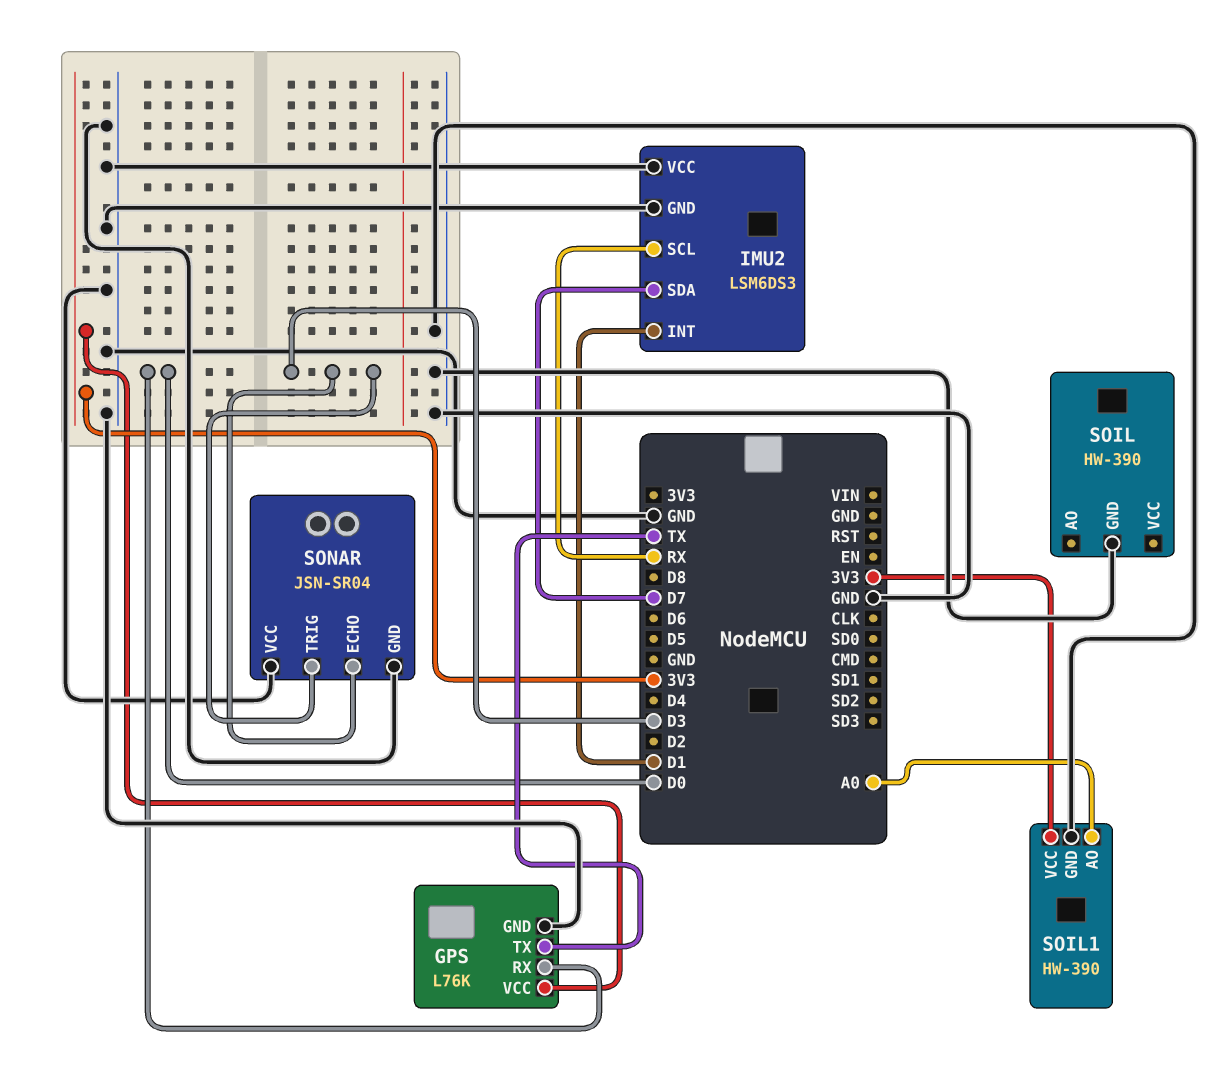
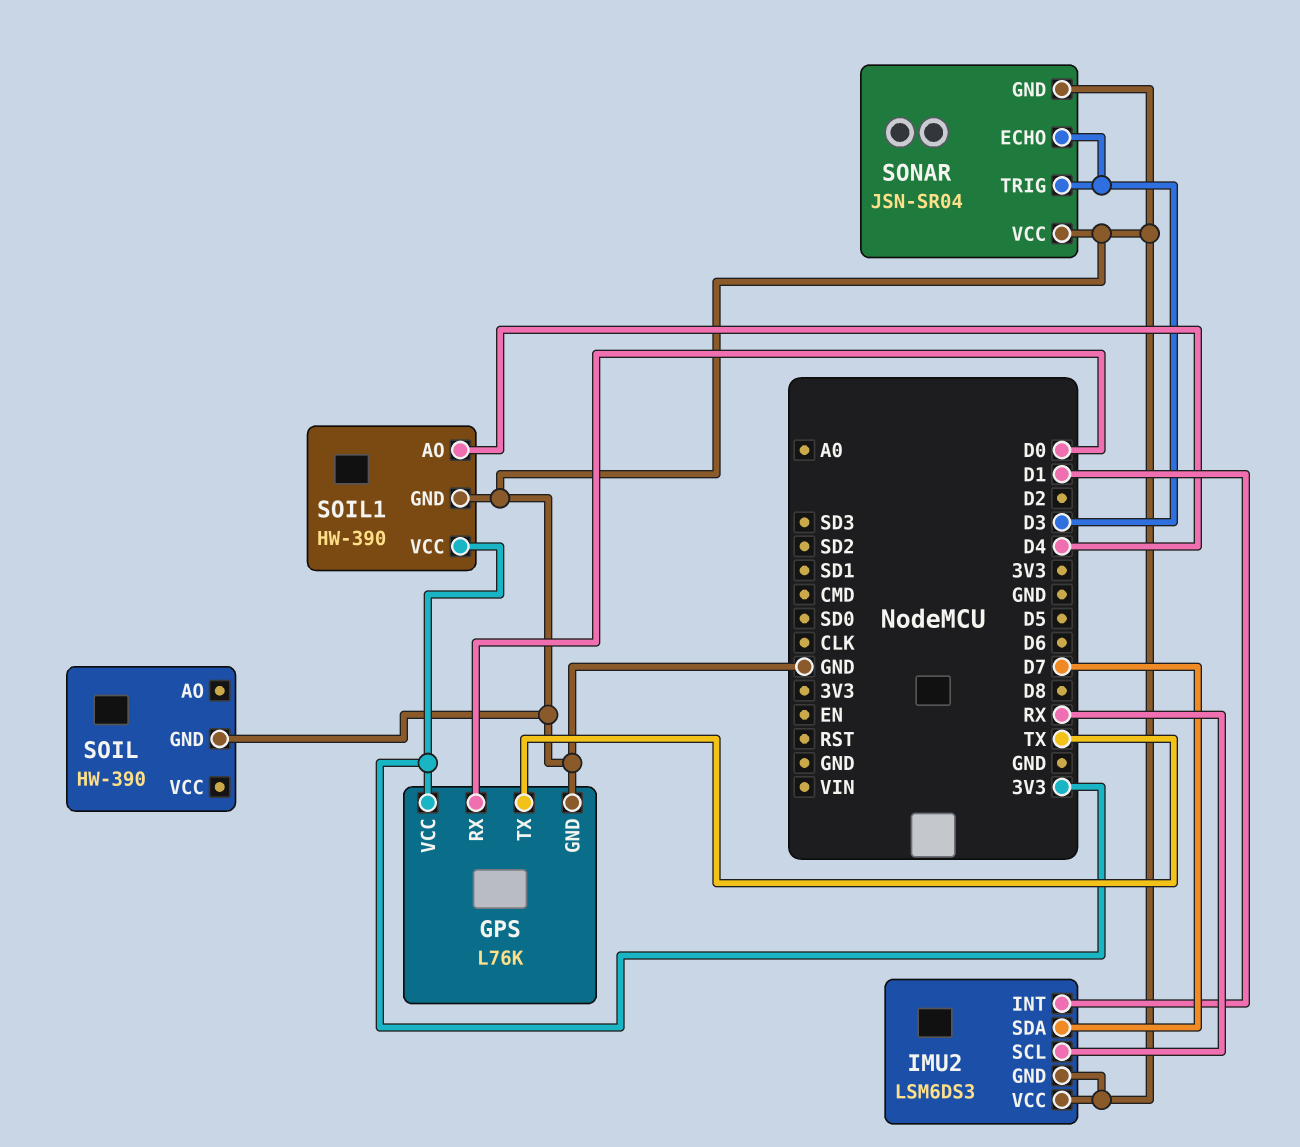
SOIL1 pin AO: A0 -> D4

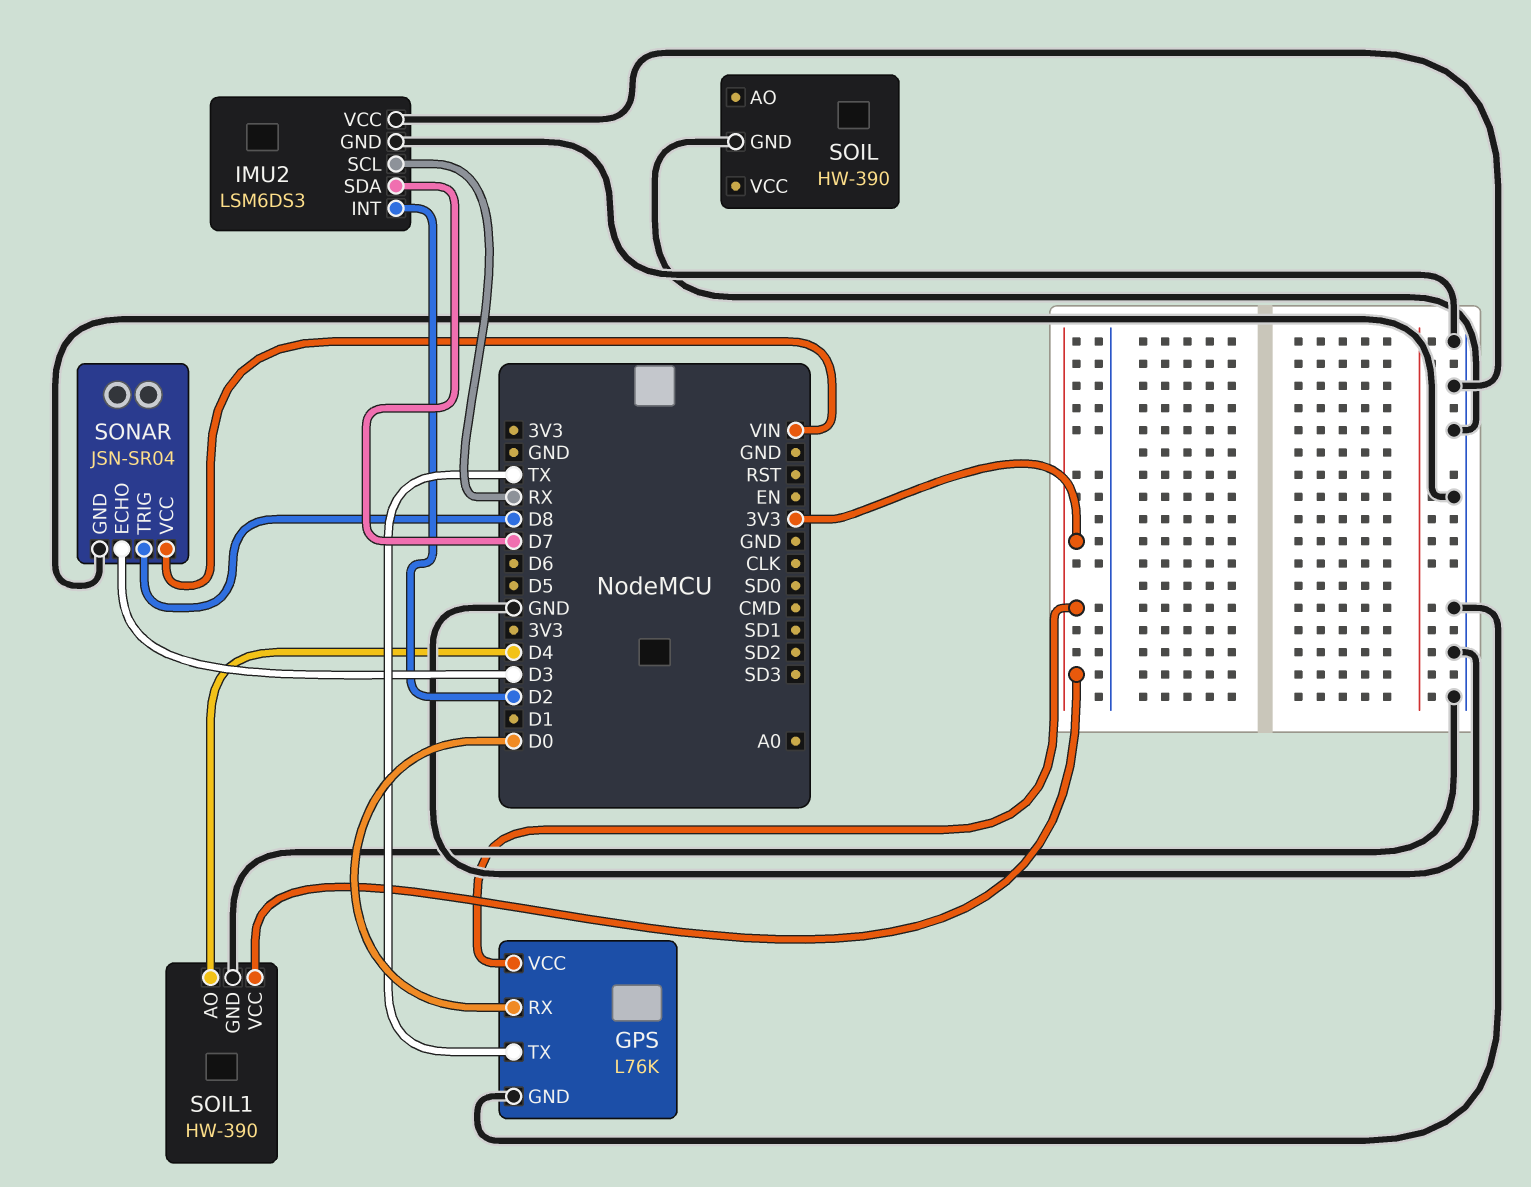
IMU2 pin INT: D1 -> D2
SONAR pin TRIG: D3 -> D8
SONAR pin VCC: GND -> VIN

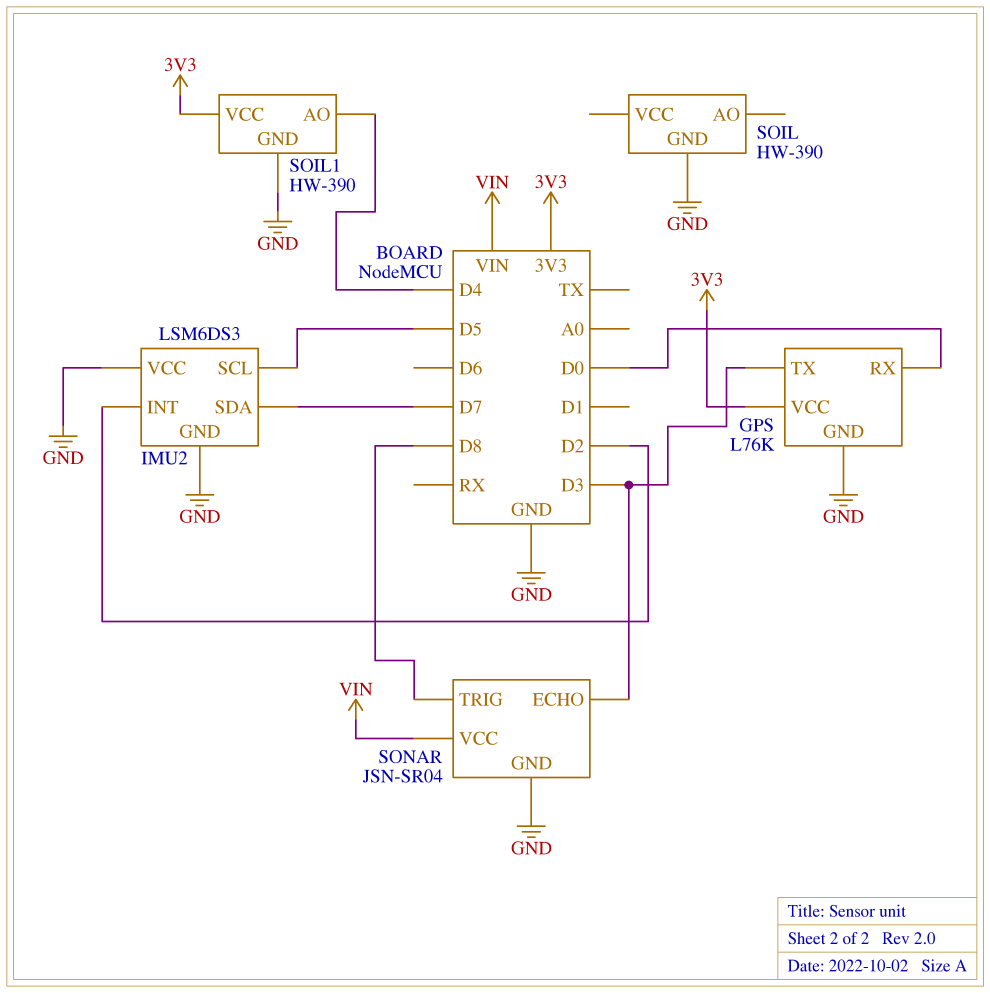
GPS pin TX: TX -> D3
IMU2 pin SCL: RX -> D5

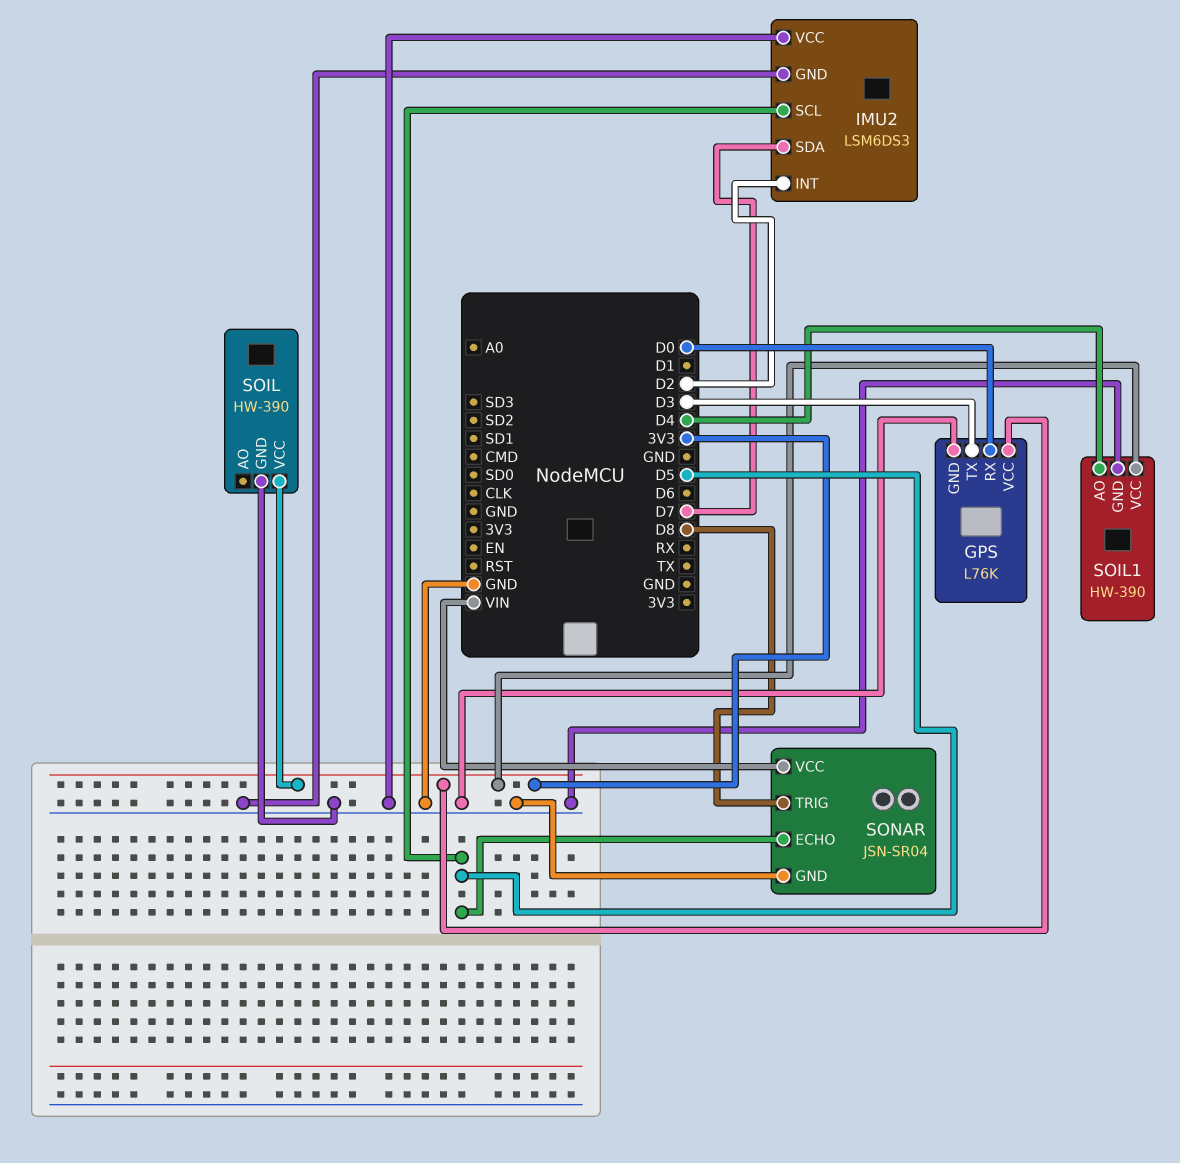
SOIL pin VCC: none -> 3V3
SONAR pin ECHO: D3 -> D5

